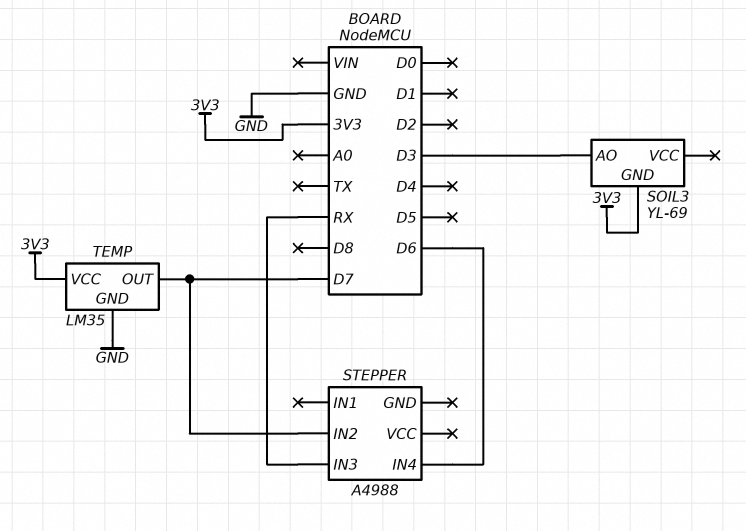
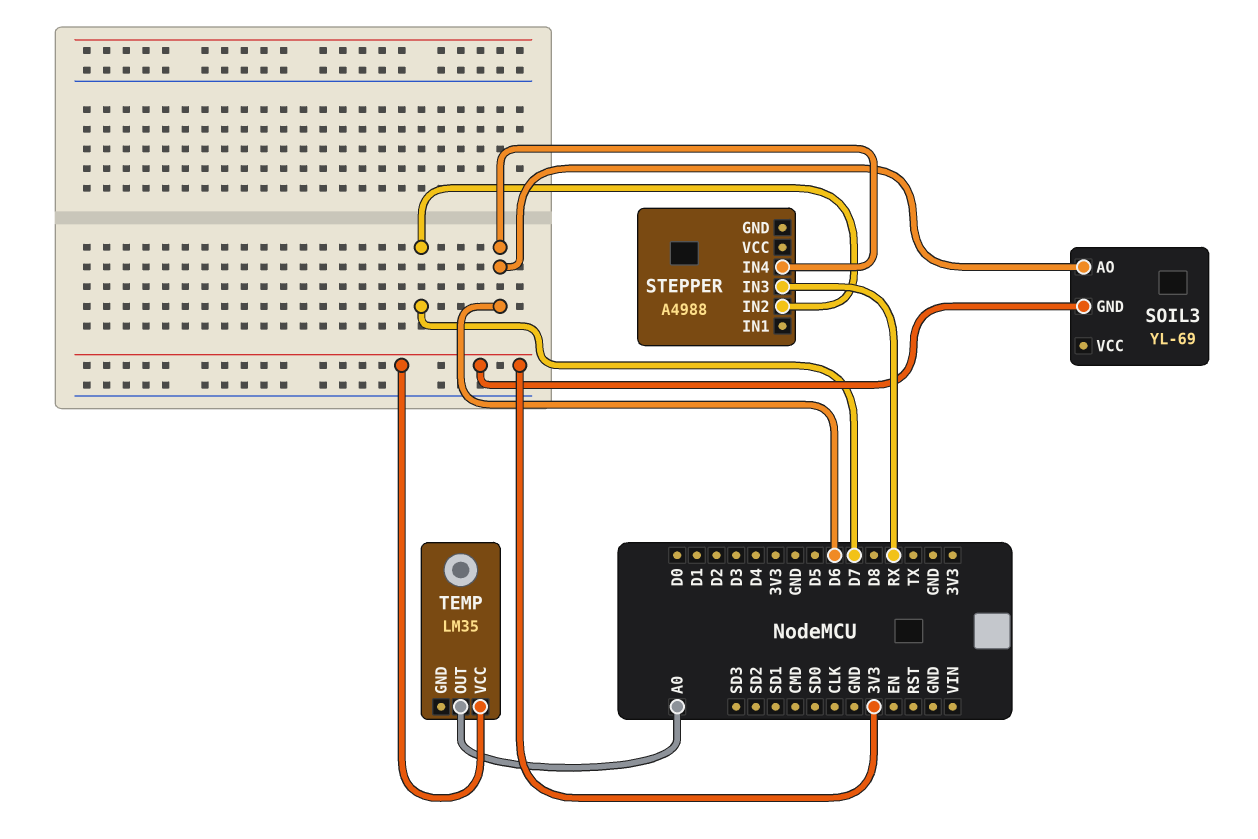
SOIL3 pin AO: D3 -> D6
TEMP pin GND: GND -> none
TEMP pin OUT: D7 -> A0

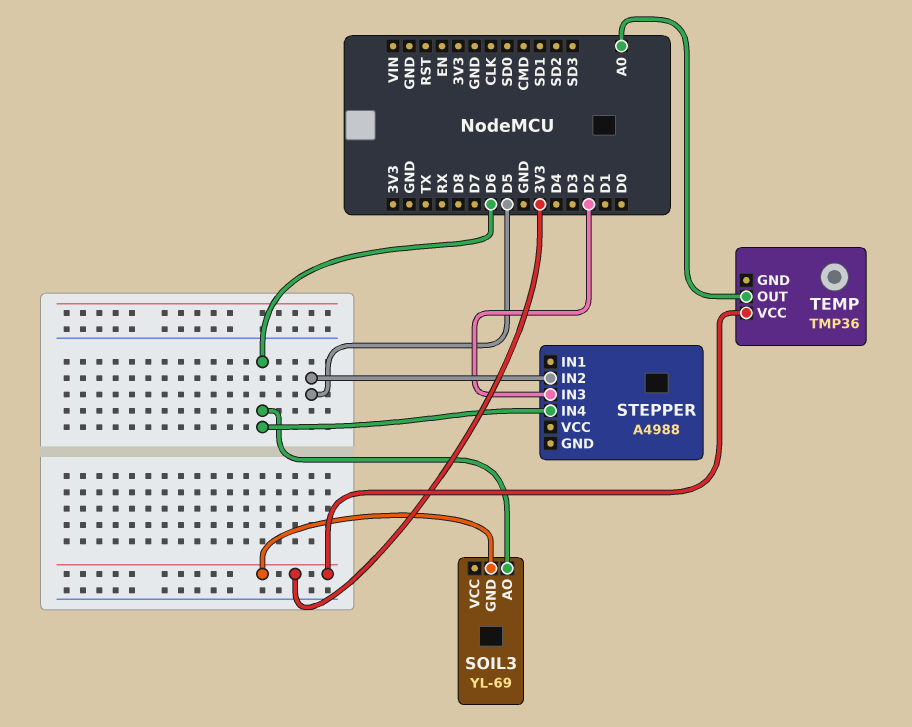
STEPPER pin IN2: D7 -> D5
STEPPER pin IN3: RX -> D2
TEMP: LM35 -> TMP36

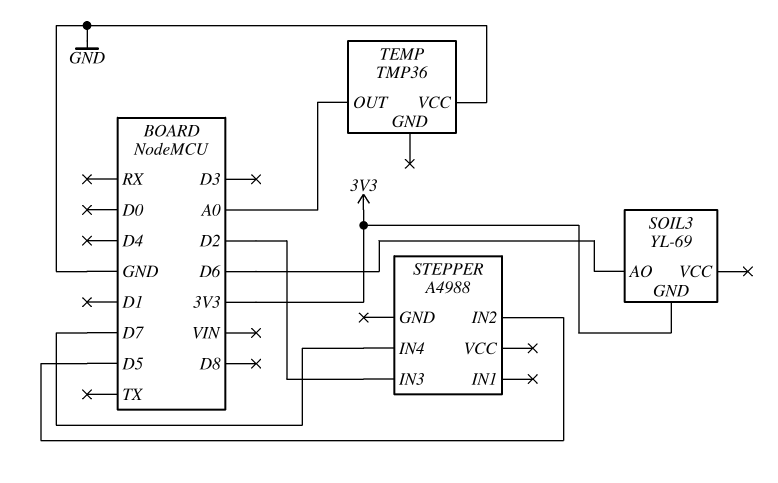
STEPPER pin IN4: D6 -> D7
TEMP pin VCC: 3V3 -> GND

